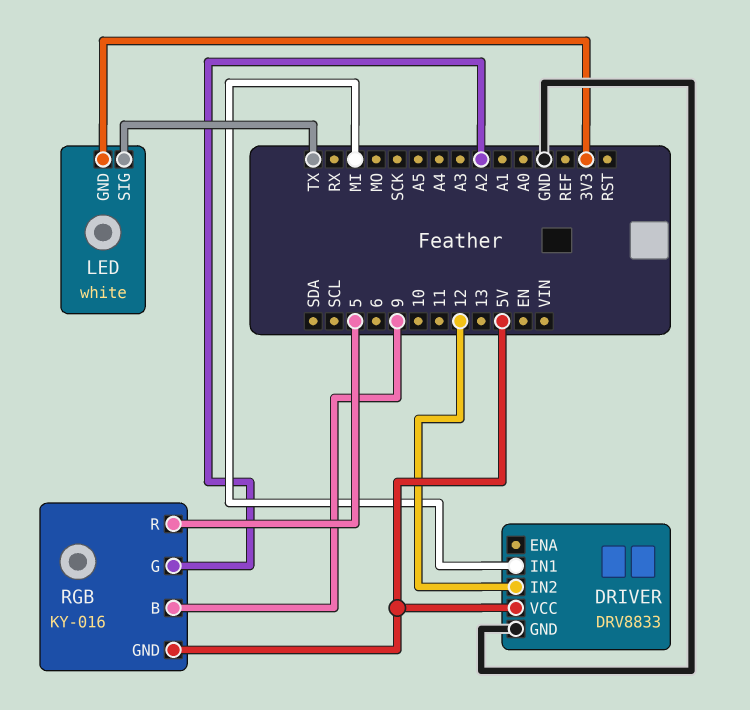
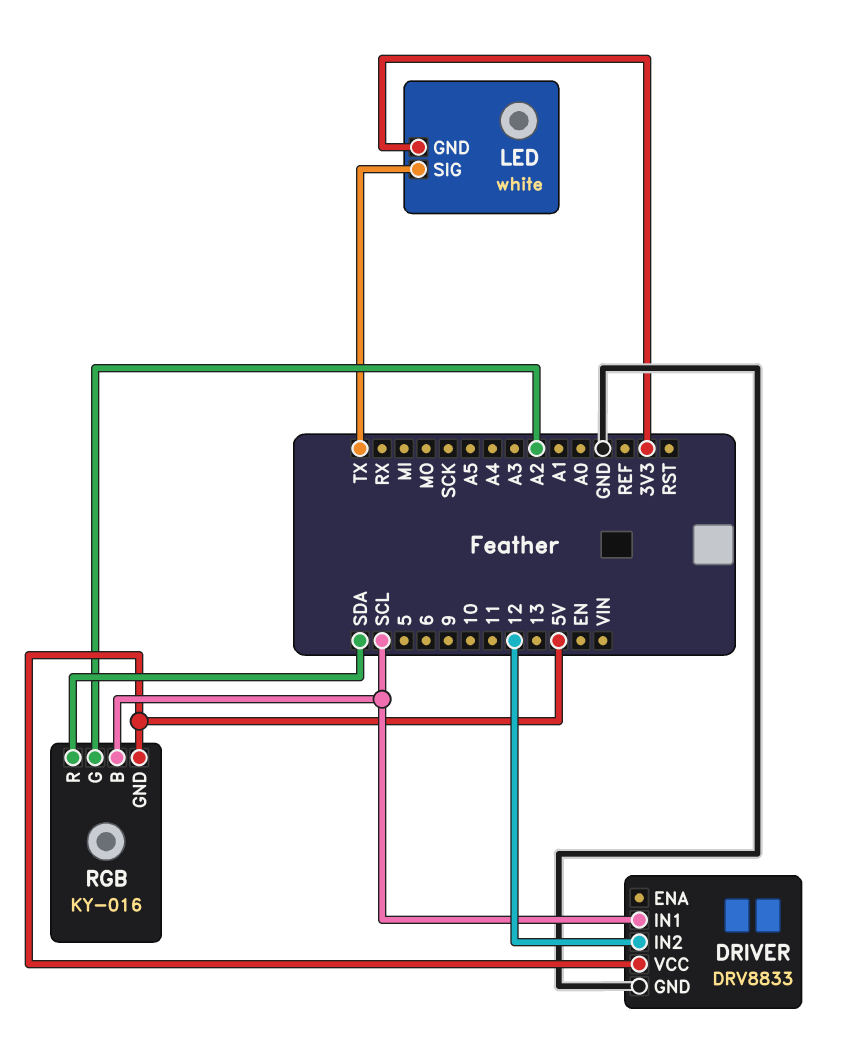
DRIVER pin IN1: MI -> SCL
RGB pin B: 9 -> SCL
RGB pin R: 5 -> SDA

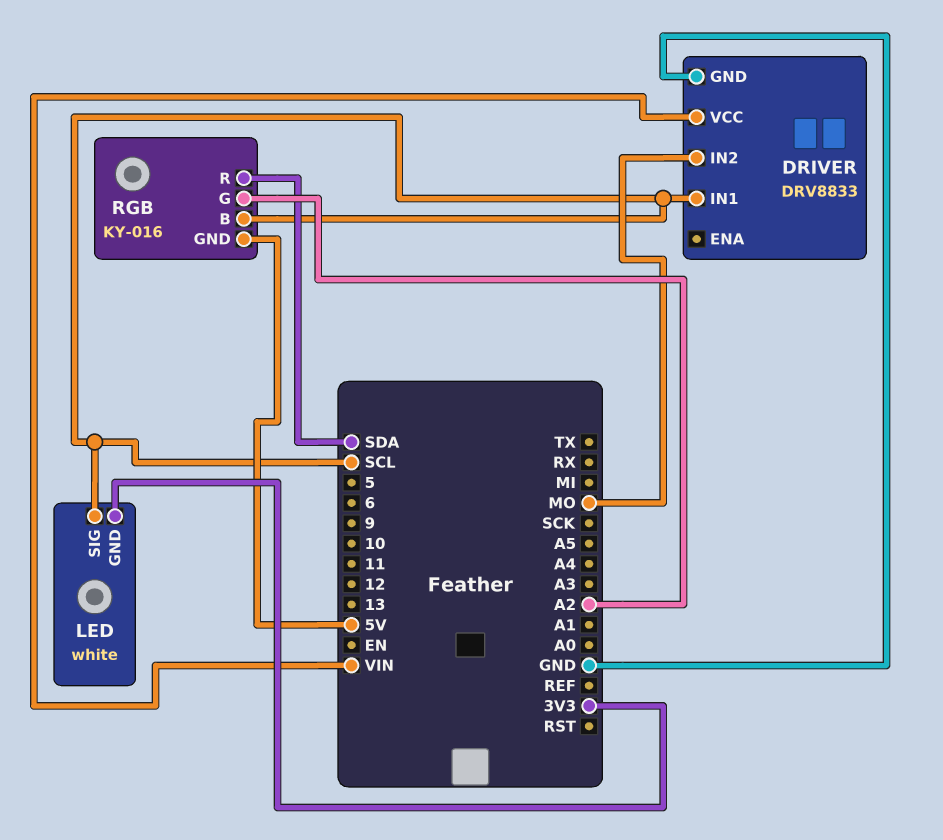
DRIVER pin IN2: 12 -> MO
DRIVER pin VCC: 5V -> VIN
LED pin SIG: TX -> SCL

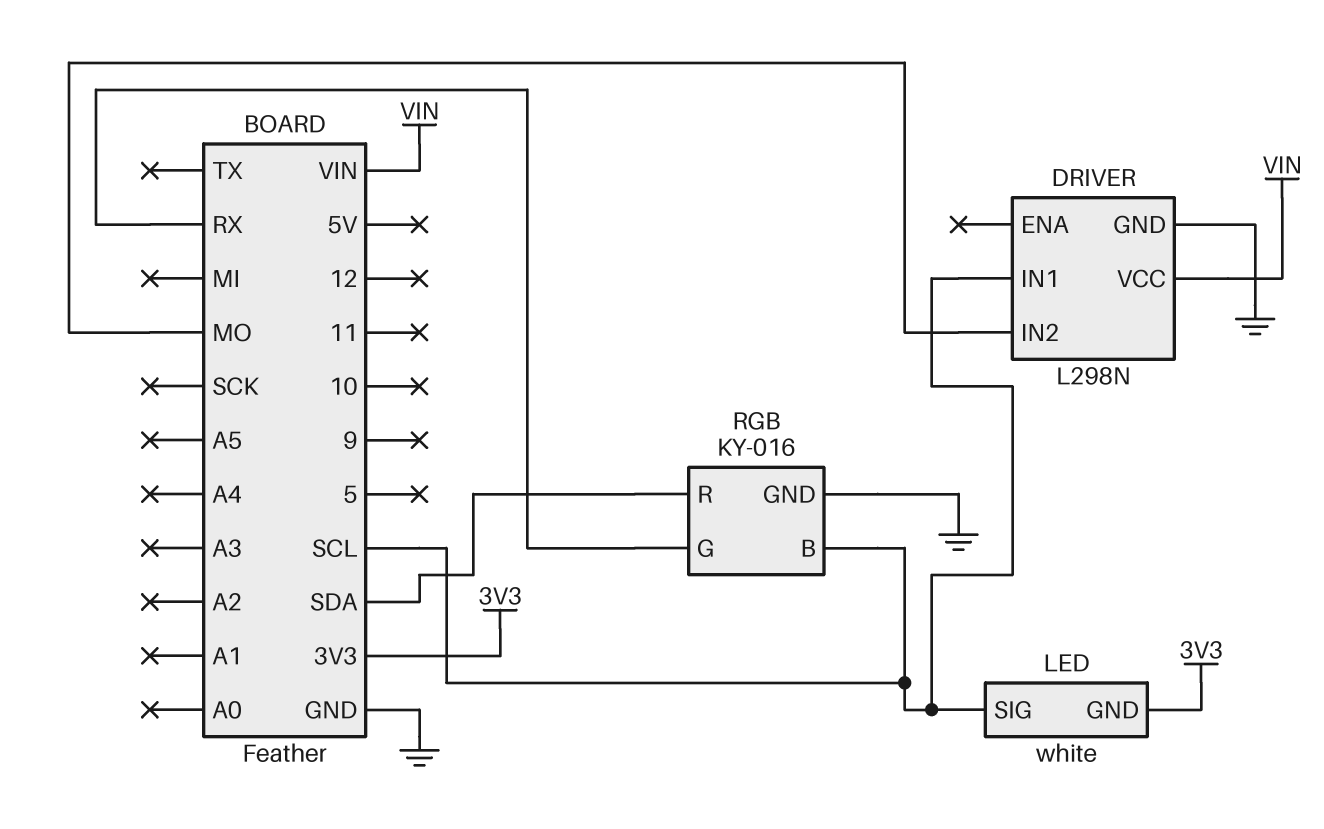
DRIVER: DRV8833 -> L298N
RGB pin G: A2 -> RX
RGB pin GND: 5V -> GND

